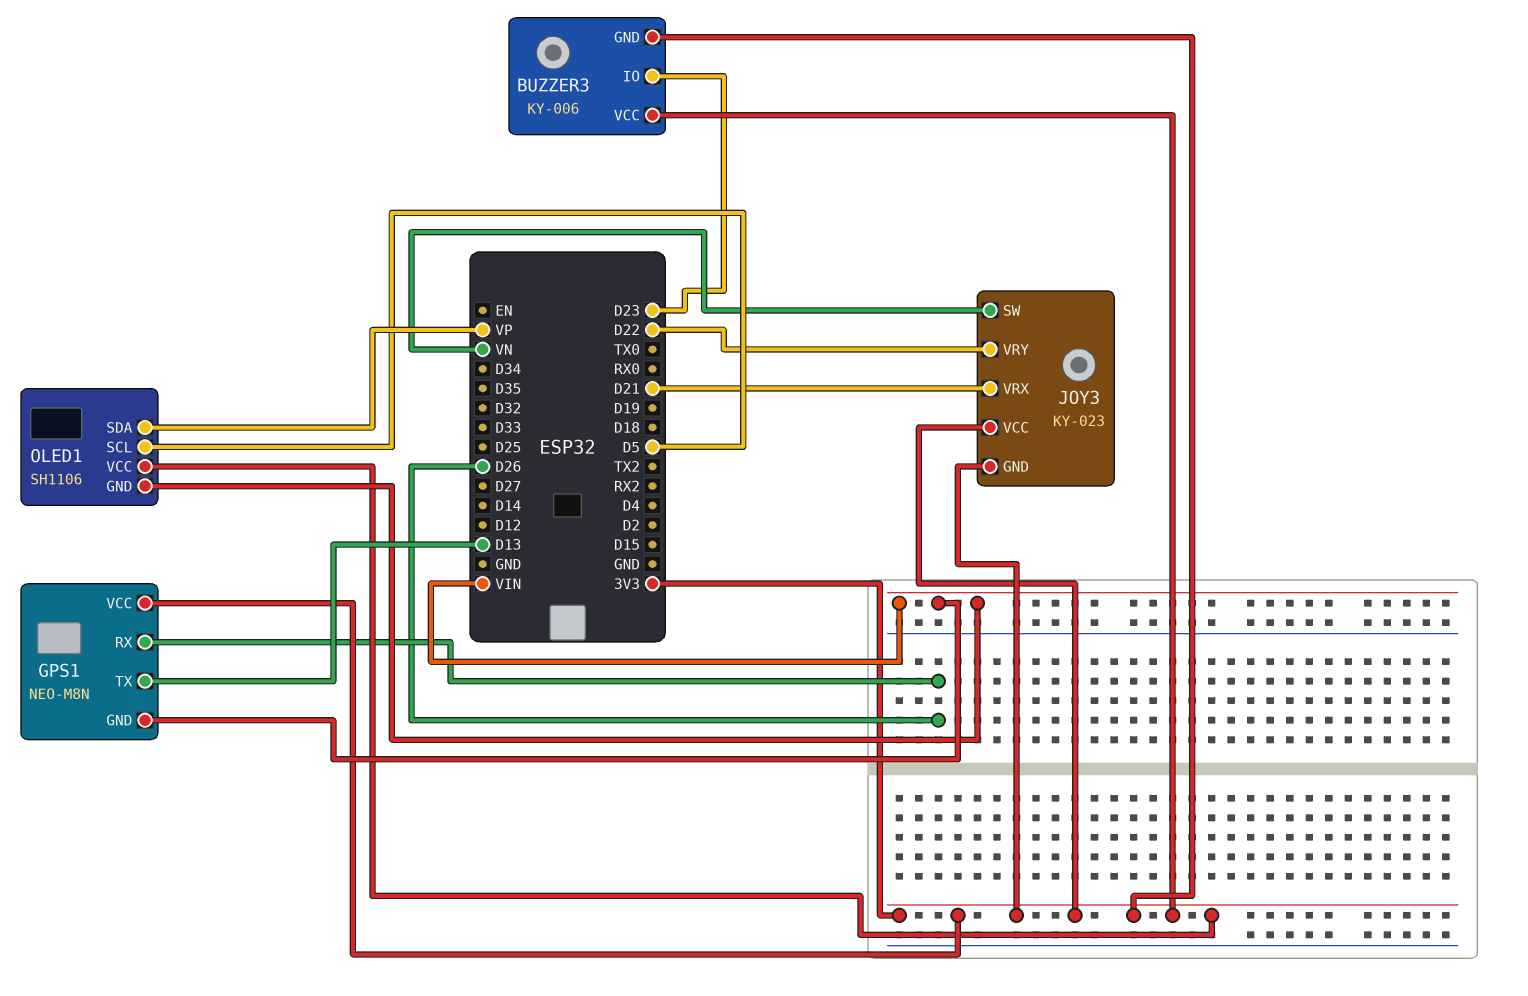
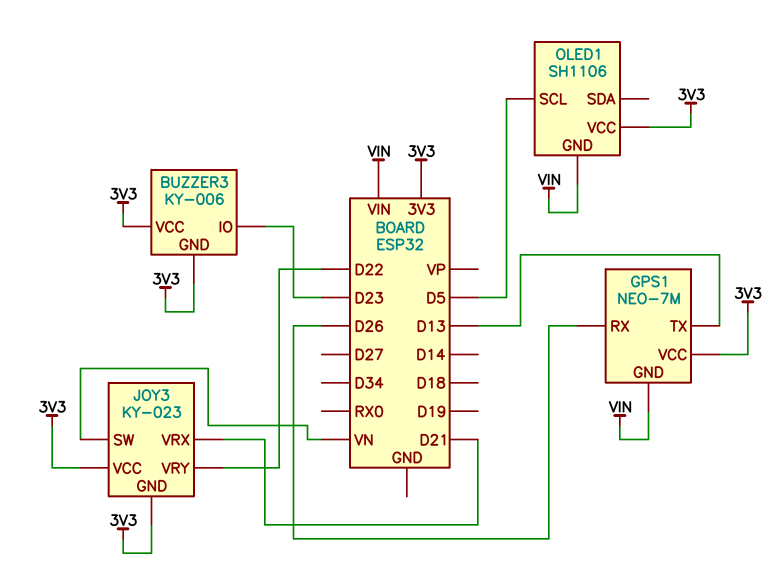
GPS1: NEO-M8N -> NEO-7M
OLED1 pin SDA: VP -> none

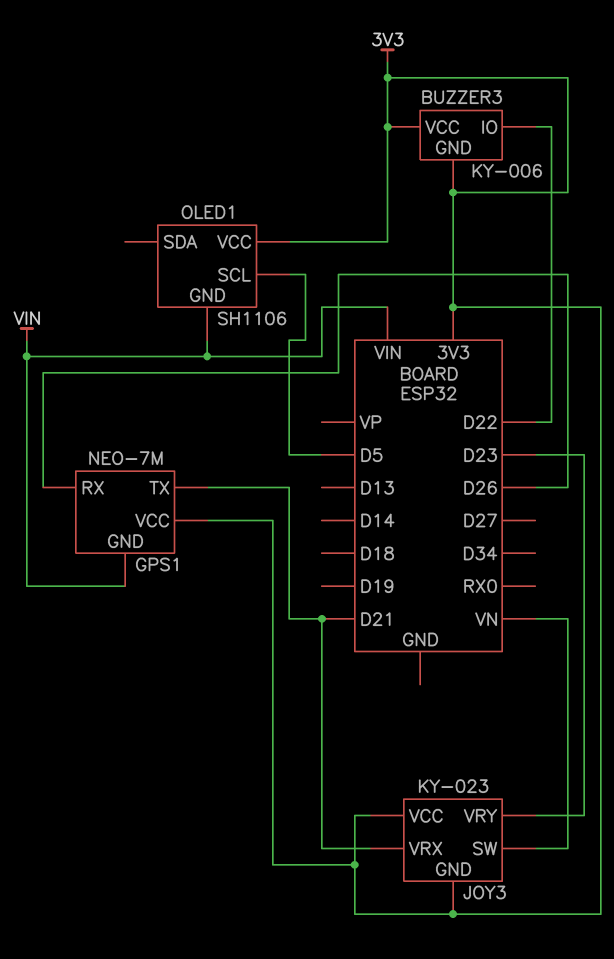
BUZZER3 pin IO: D23 -> D22
GPS1 pin TX: D13 -> D21
JOY3 pin VRY: D22 -> D23

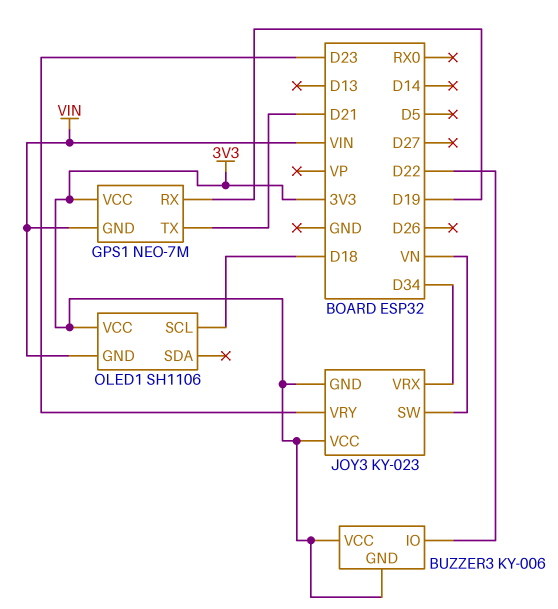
GPS1 pin RX: D26 -> D19
JOY3 pin VRX: D21 -> D34
OLED1 pin SCL: D5 -> D18

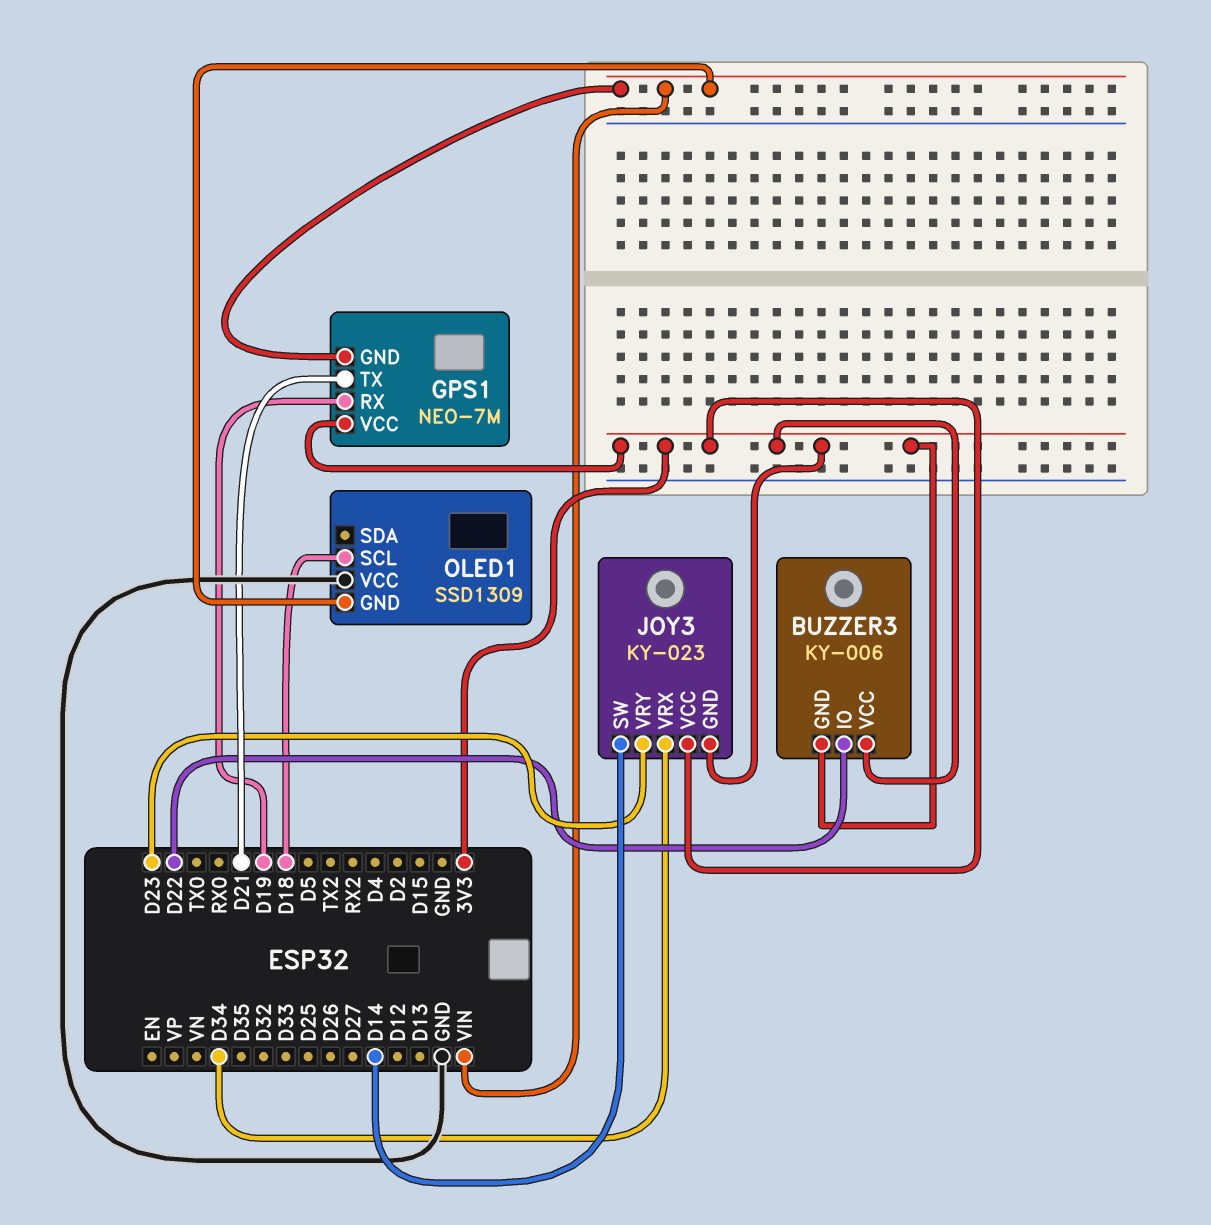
JOY3 pin SW: VN -> D14
OLED1: SH1106 -> SSD1309
OLED1 pin VCC: 3V3 -> GND

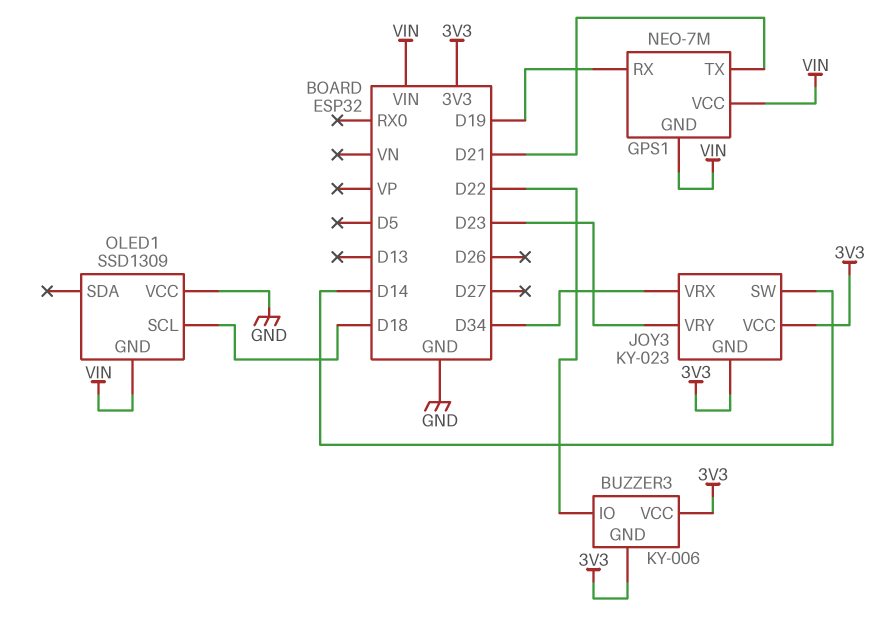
GPS1 pin VCC: 3V3 -> VIN

